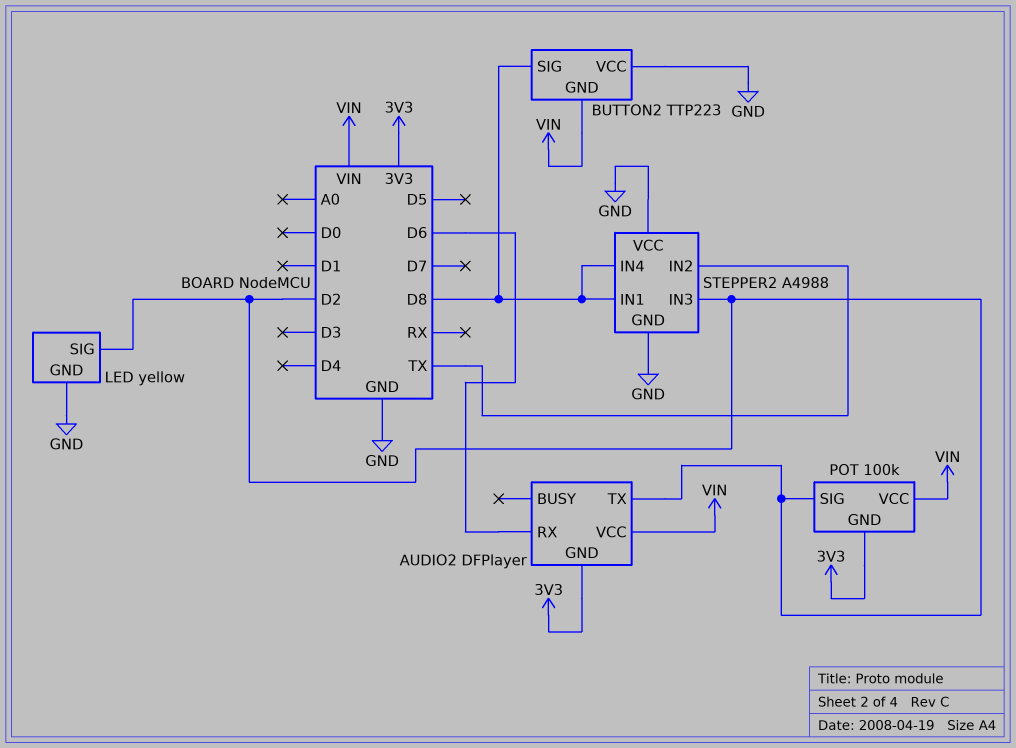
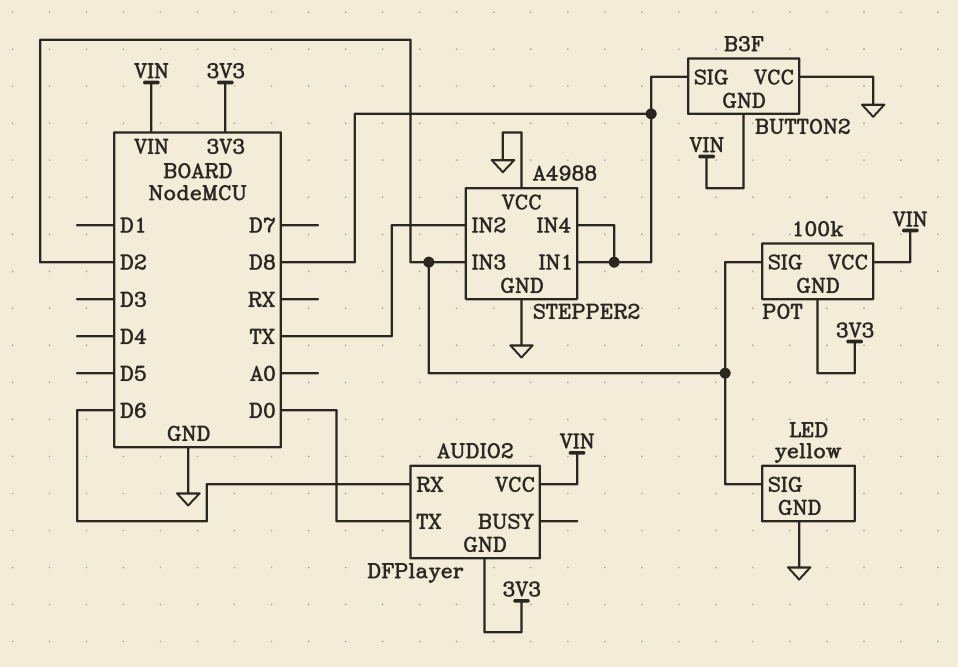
AUDIO2 pin TX: D2 -> D0
BUTTON2: TTP223 -> B3F

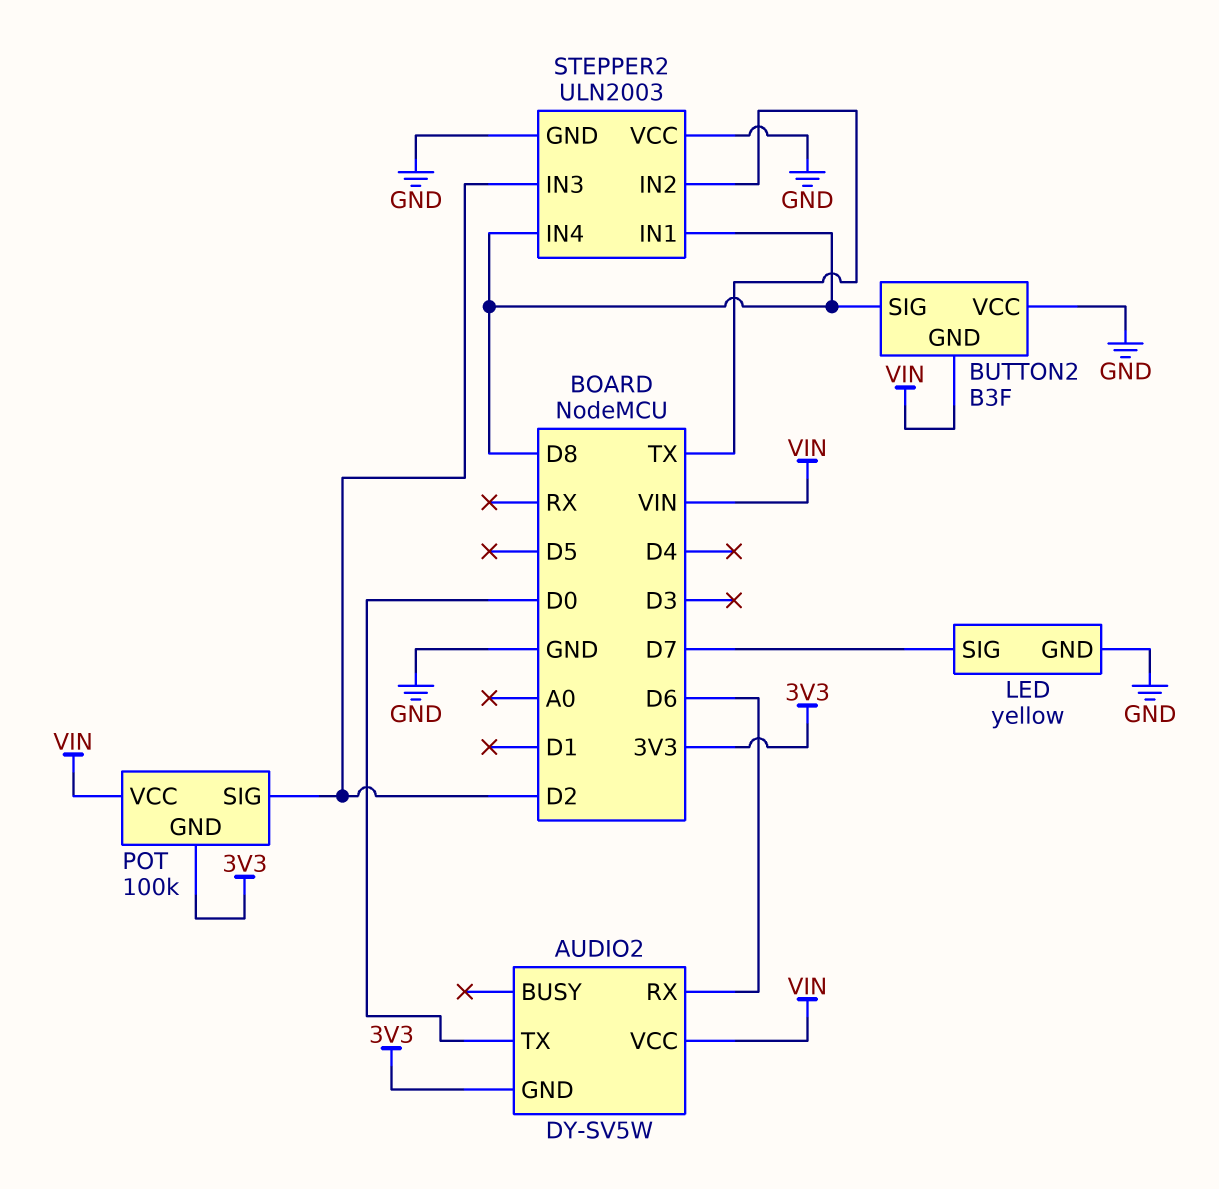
AUDIO2: DFPlayer -> DY-SV5W
LED pin SIG: D2 -> D7
STEPPER2: A4988 -> ULN2003

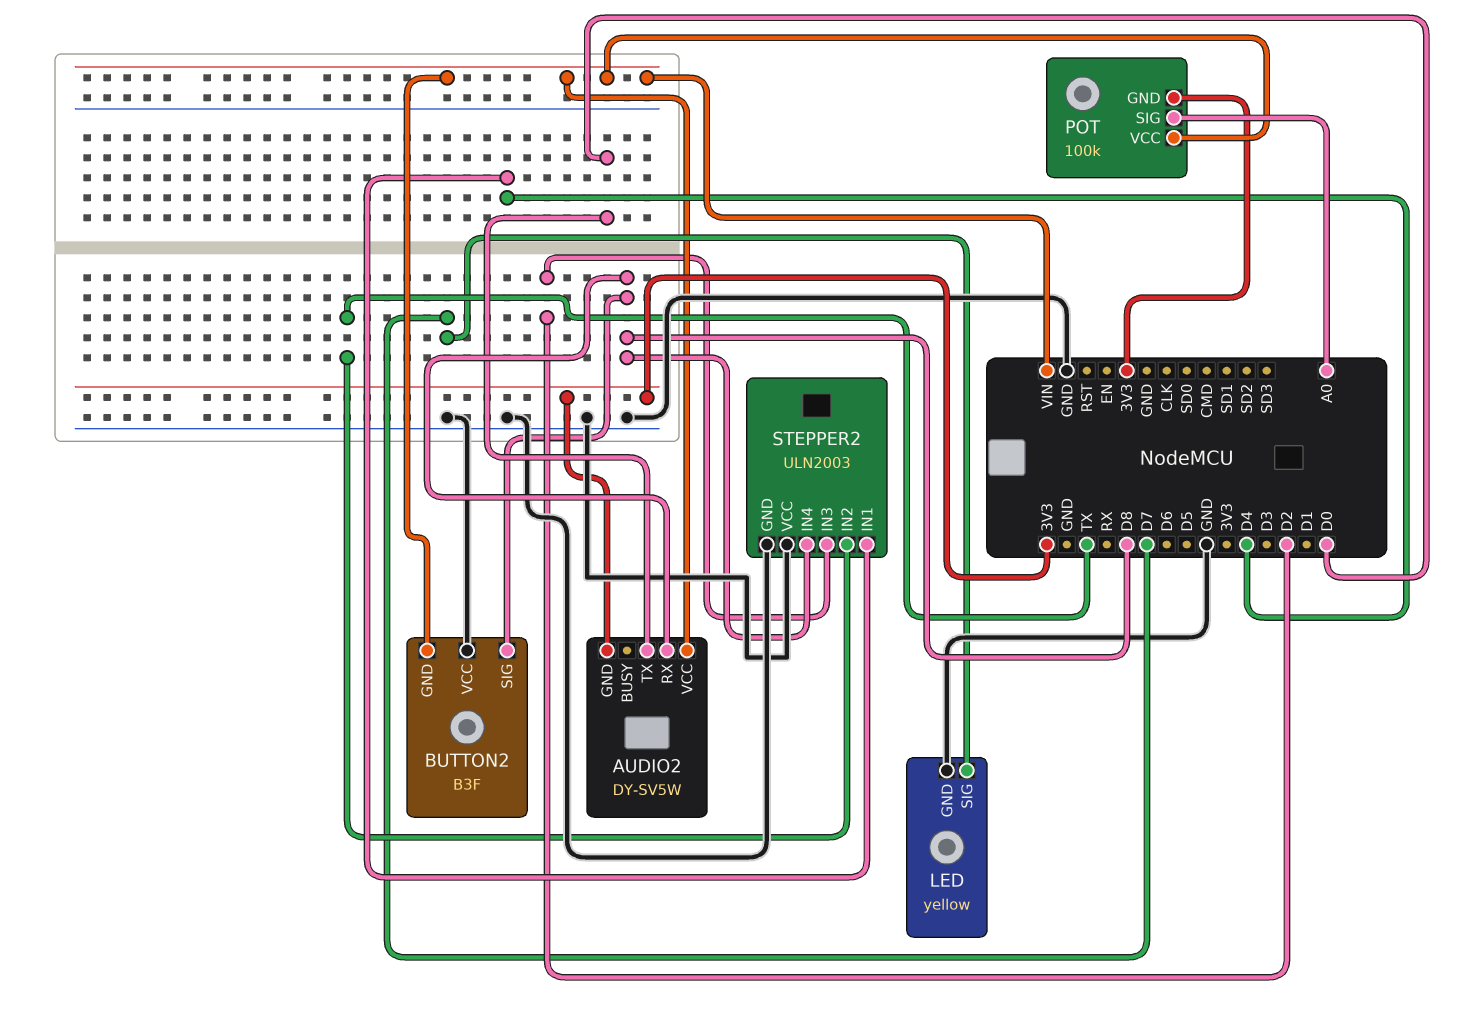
AUDIO2 pin RX: D6 -> D8
POT pin SIG: D2 -> A0
STEPPER2 pin IN1: D8 -> D4

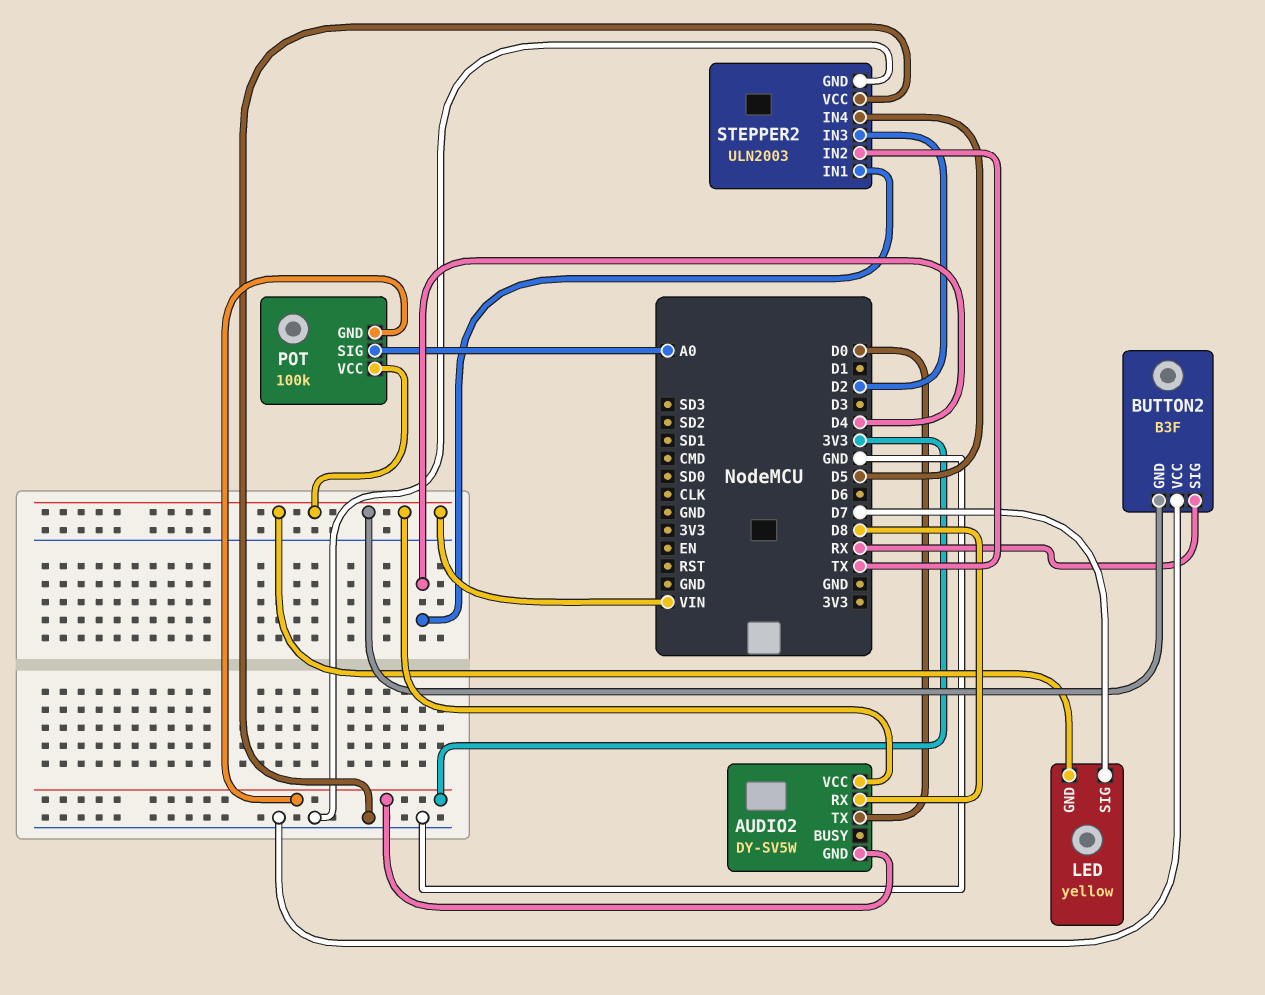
BUTTON2 pin SIG: D8 -> RX
LED pin GND: GND -> VIN
STEPPER2 pin IN4: D8 -> D5

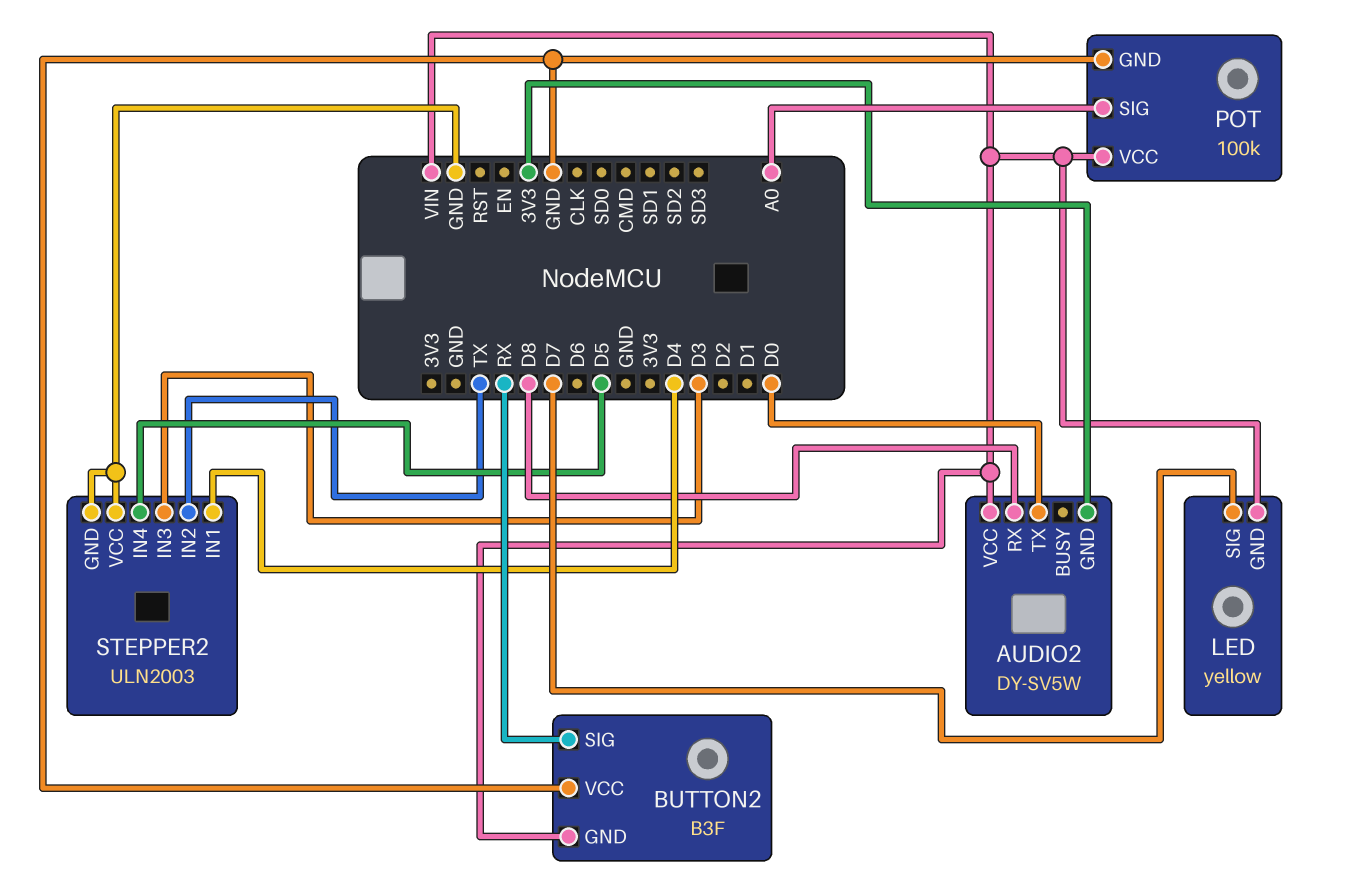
POT pin GND: 3V3 -> GND
STEPPER2 pin IN3: D2 -> D3

